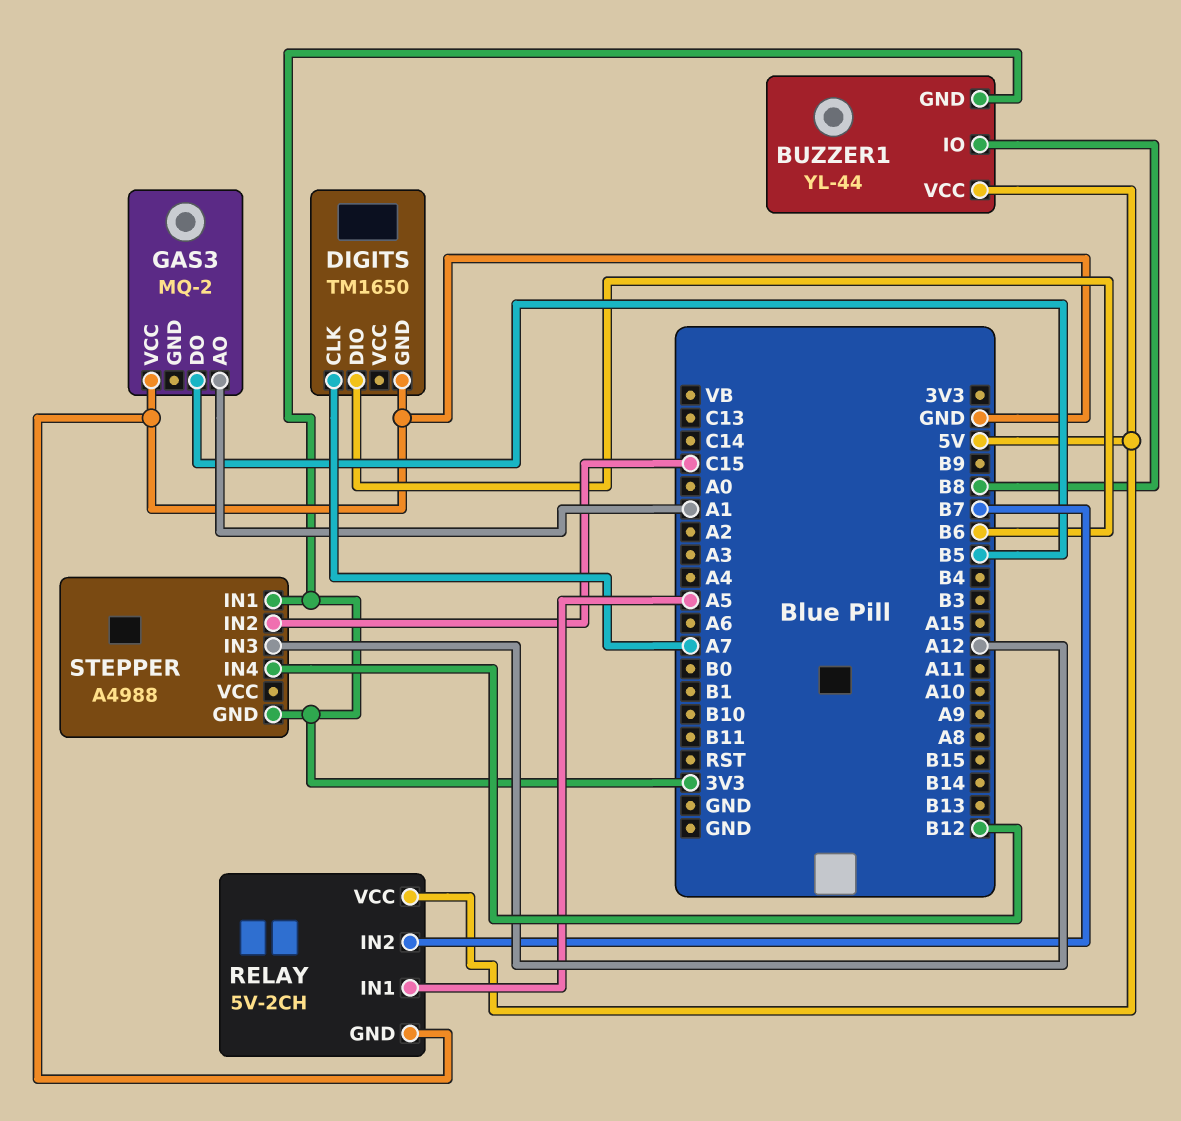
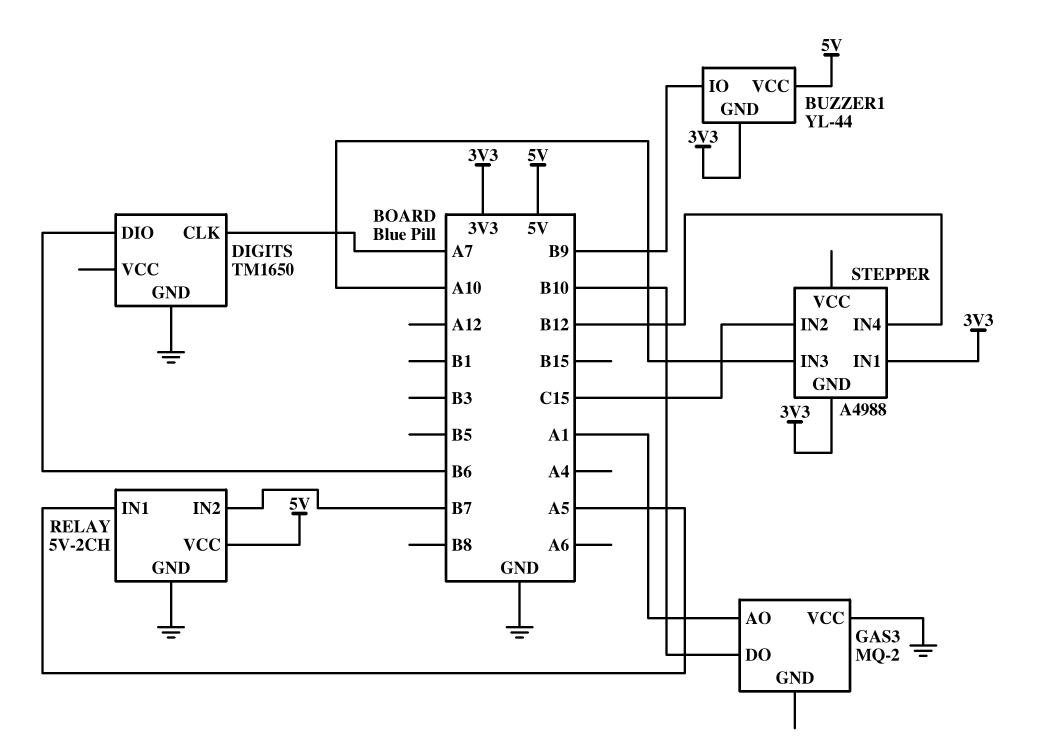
BUZZER1 pin IO: B8 -> B9
GAS3 pin DO: B5 -> B10
STEPPER pin IN3: A12 -> A10

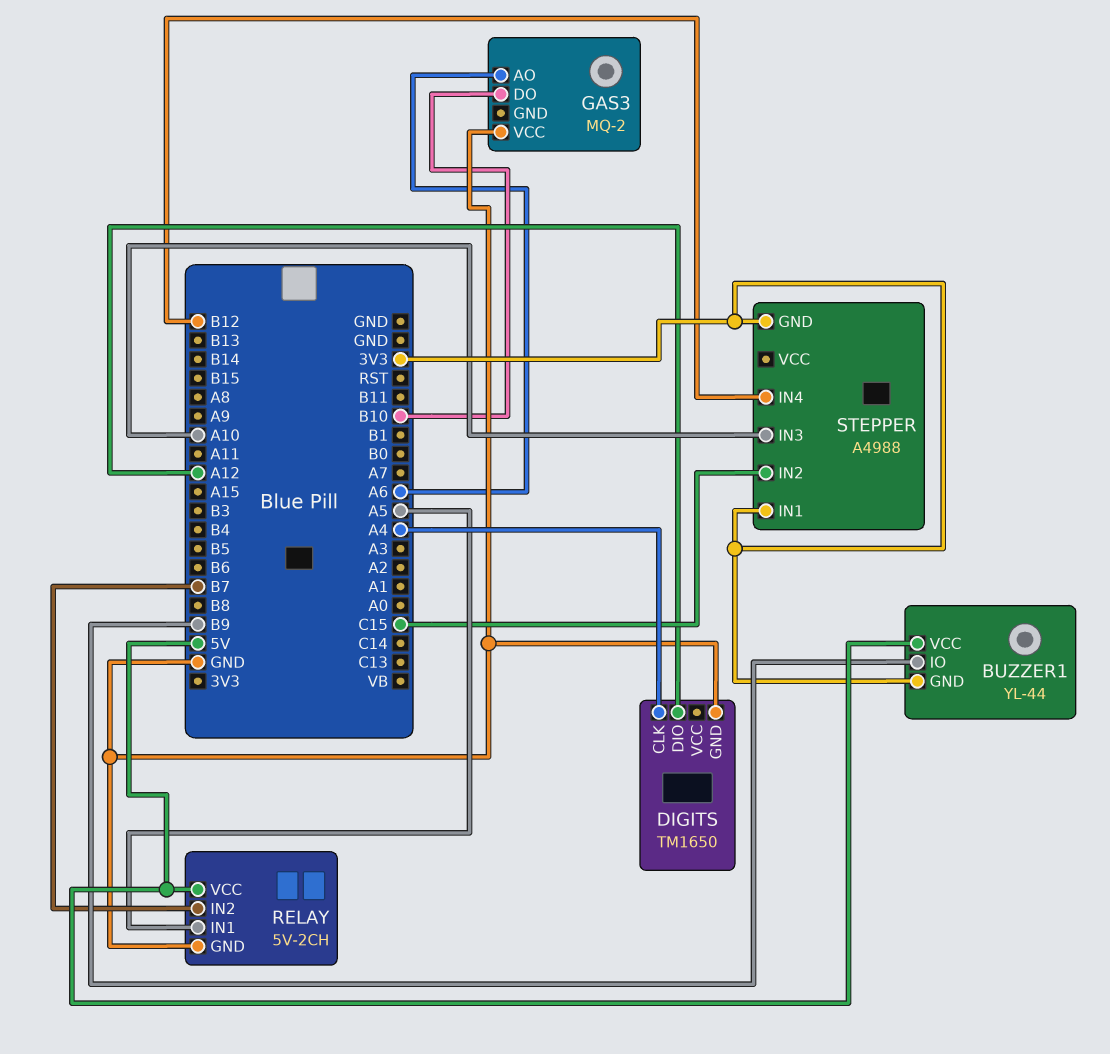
DIGITS pin CLK: A7 -> A4
DIGITS pin DIO: B6 -> A12
GAS3 pin AO: A1 -> A6

